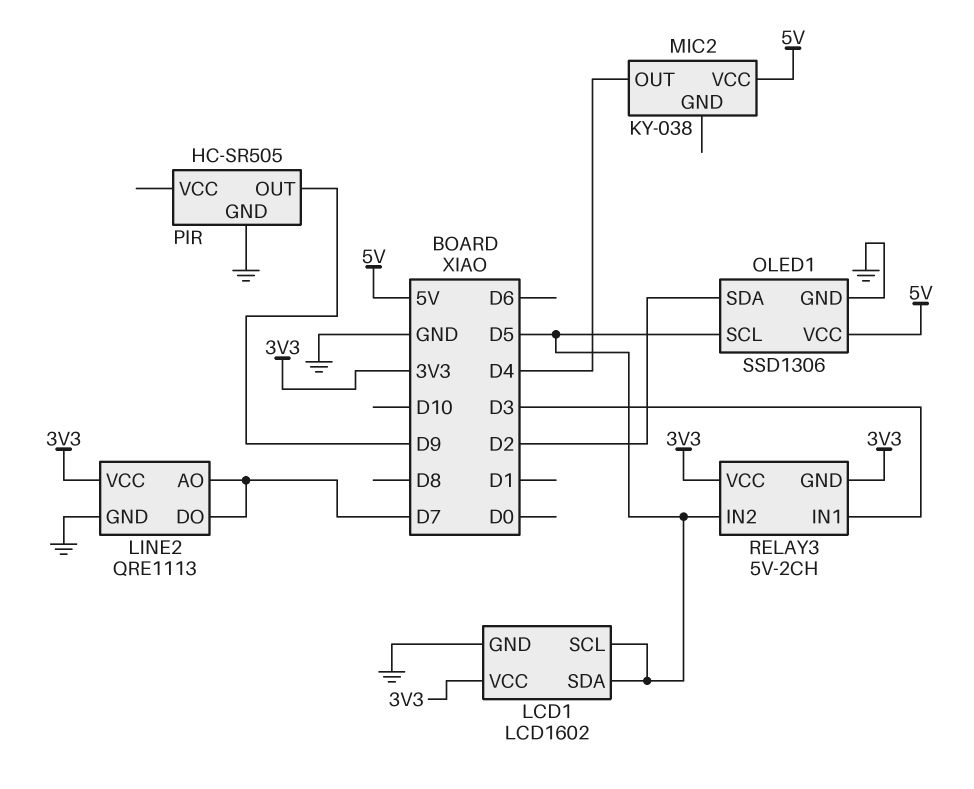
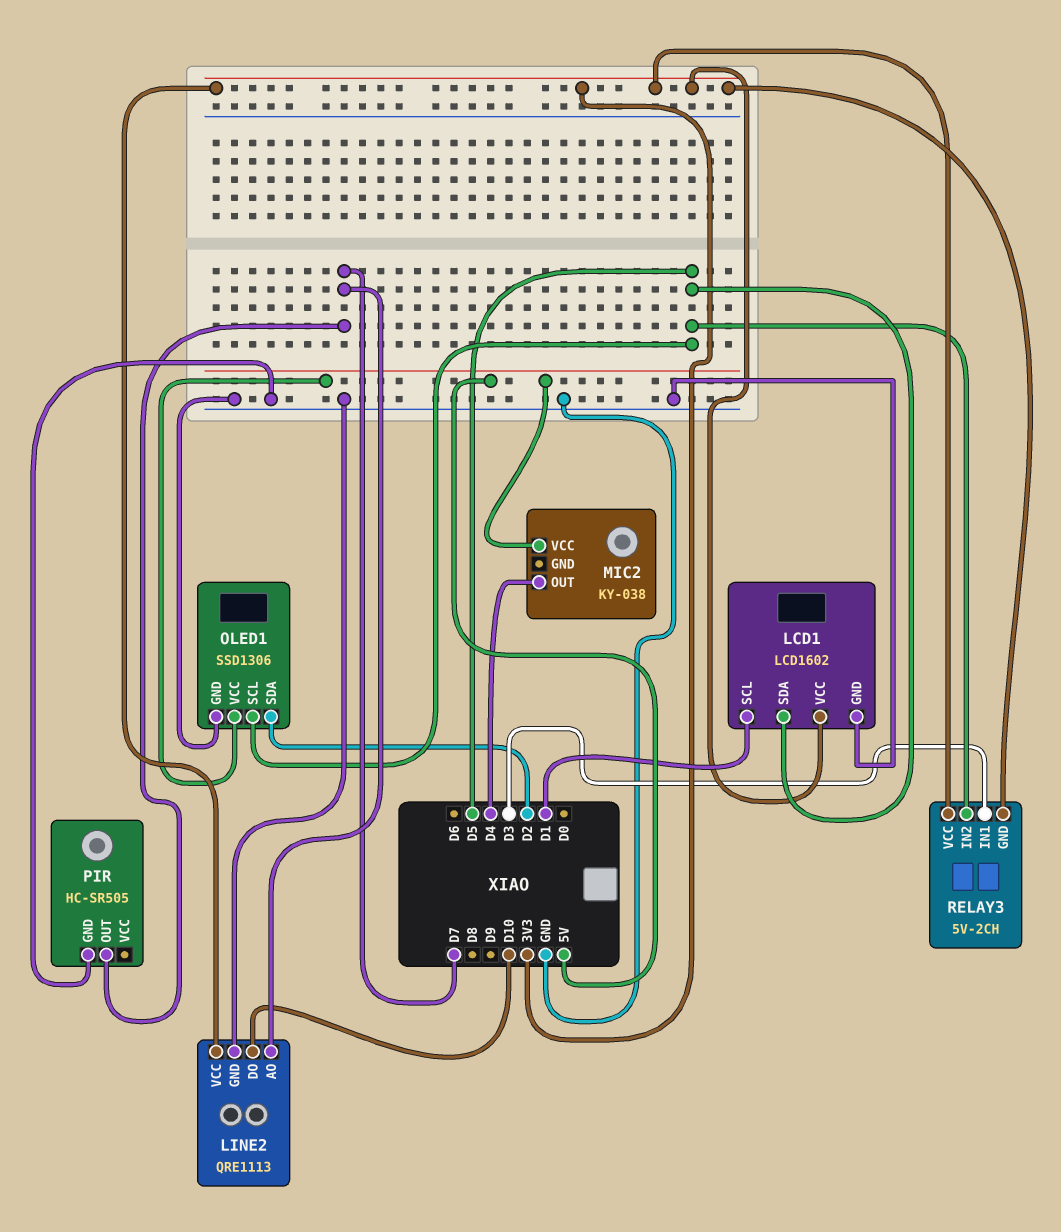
LCD1 pin SCL: D5 -> D1
LINE2 pin DO: D7 -> D10
PIR pin OUT: D9 -> D7

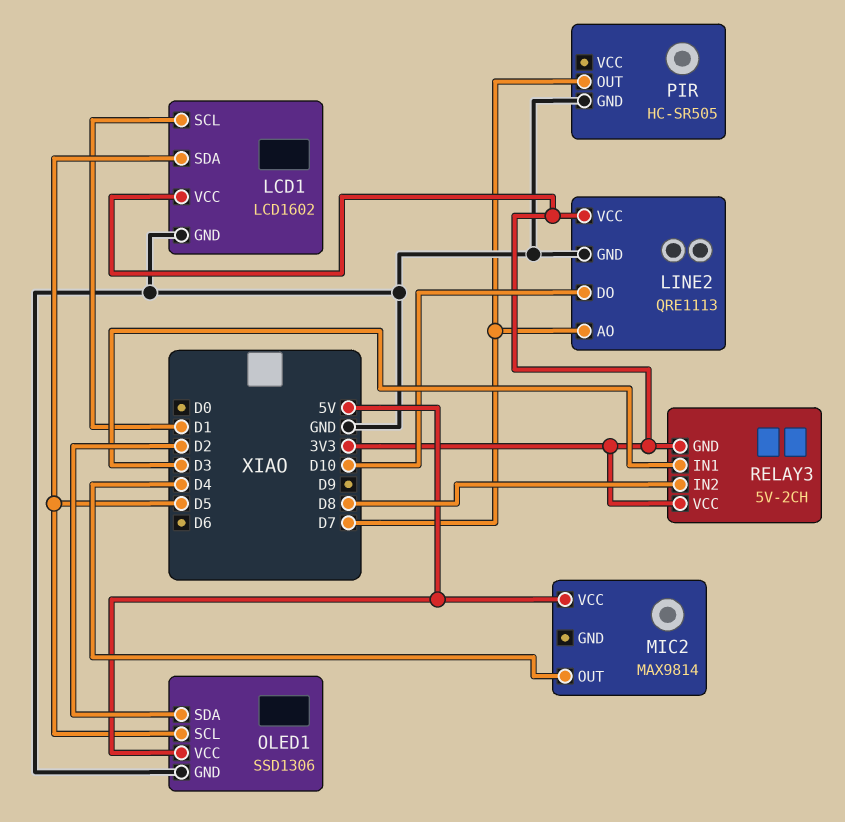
MIC2: KY-038 -> MAX9814
RELAY3 pin IN2: D5 -> D8

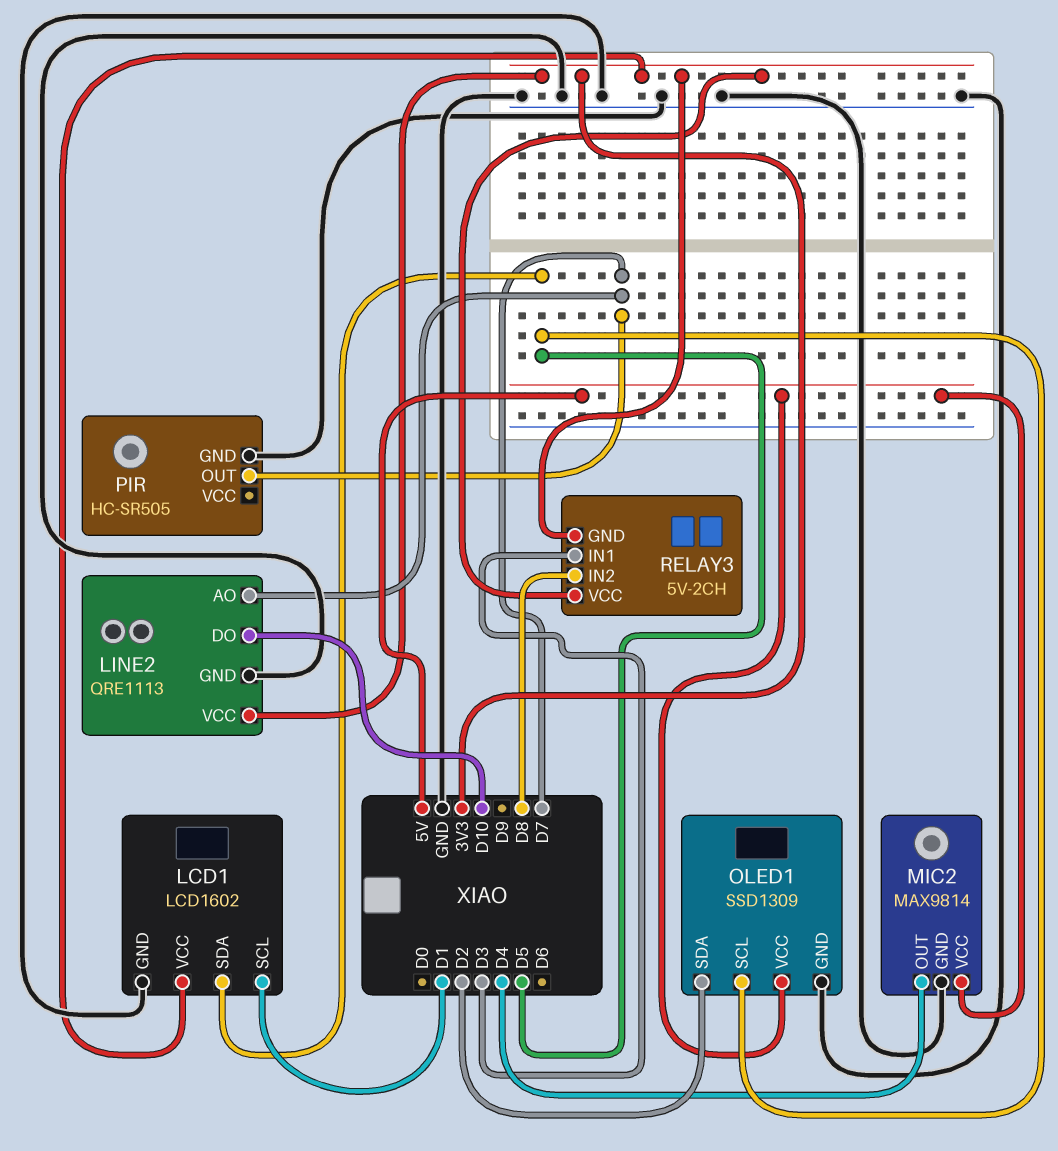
MIC2 pin GND: none -> GND
OLED1: SSD1306 -> SSD1309

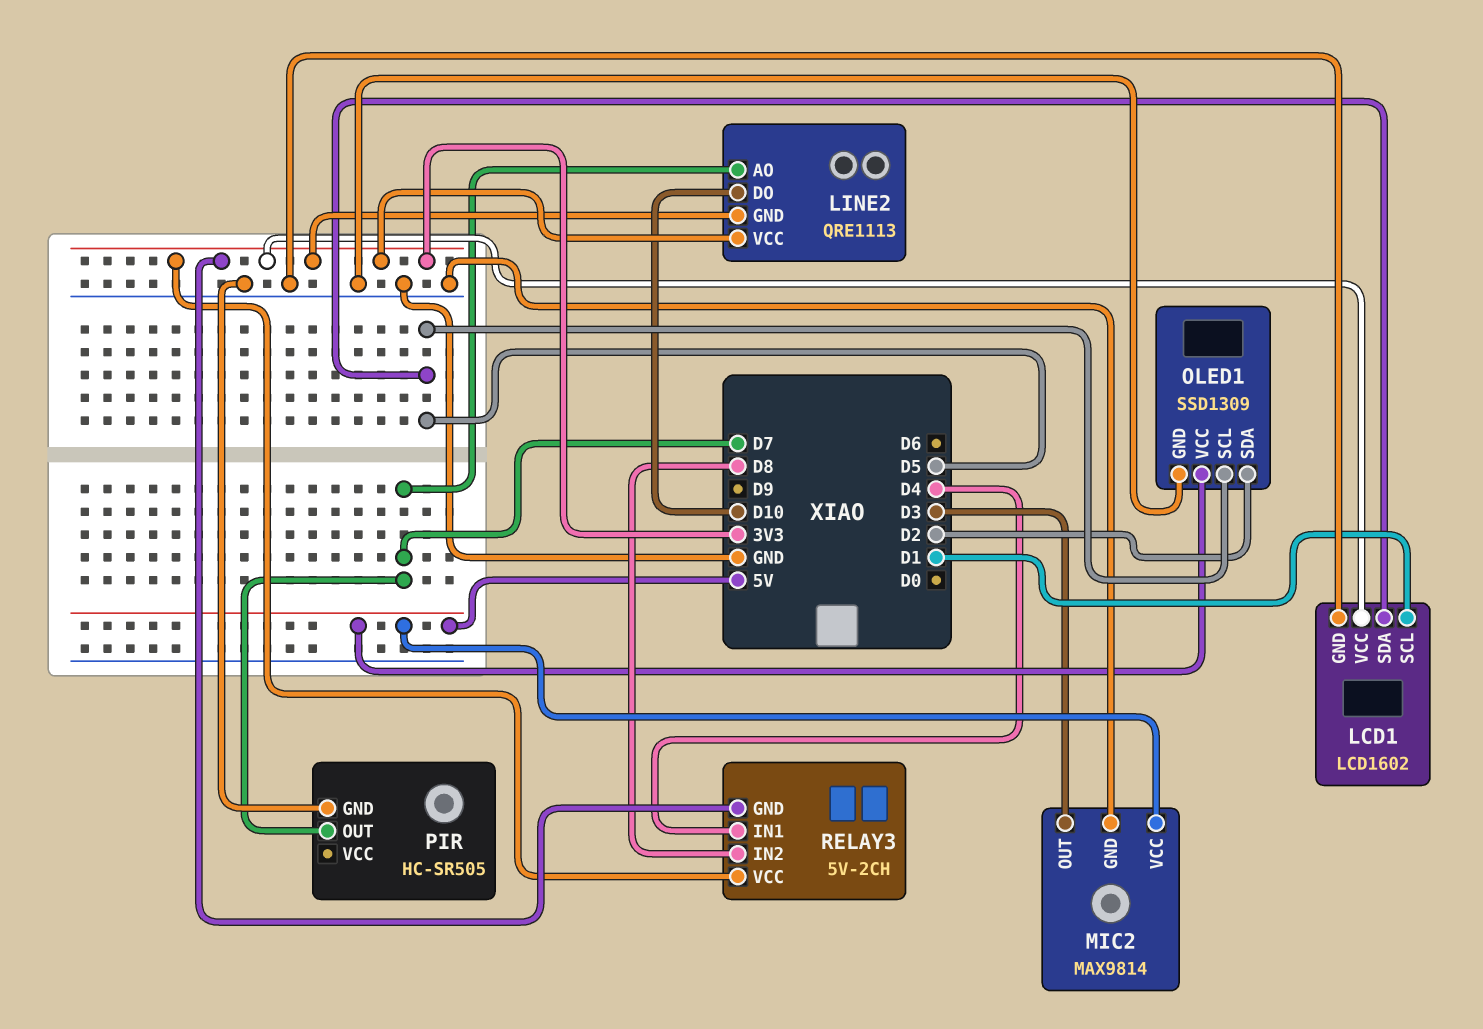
LINE2 pin GND: GND -> 3V3
MIC2 pin OUT: D4 -> D3
RELAY3 pin IN1: D3 -> D4

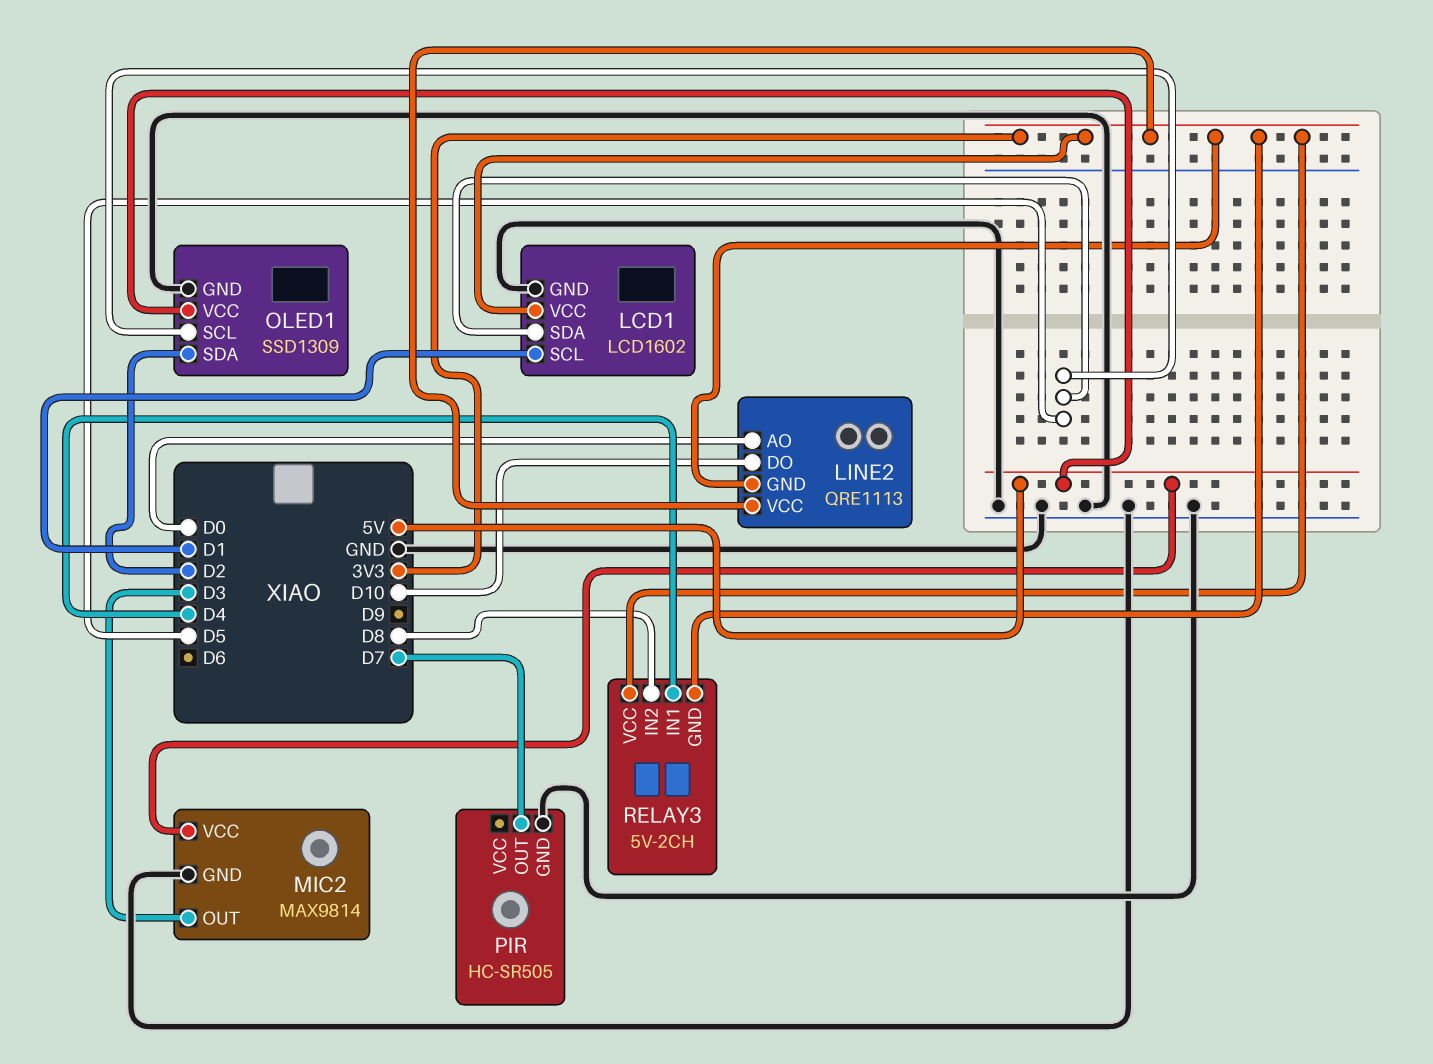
LINE2 pin AO: D7 -> D0

